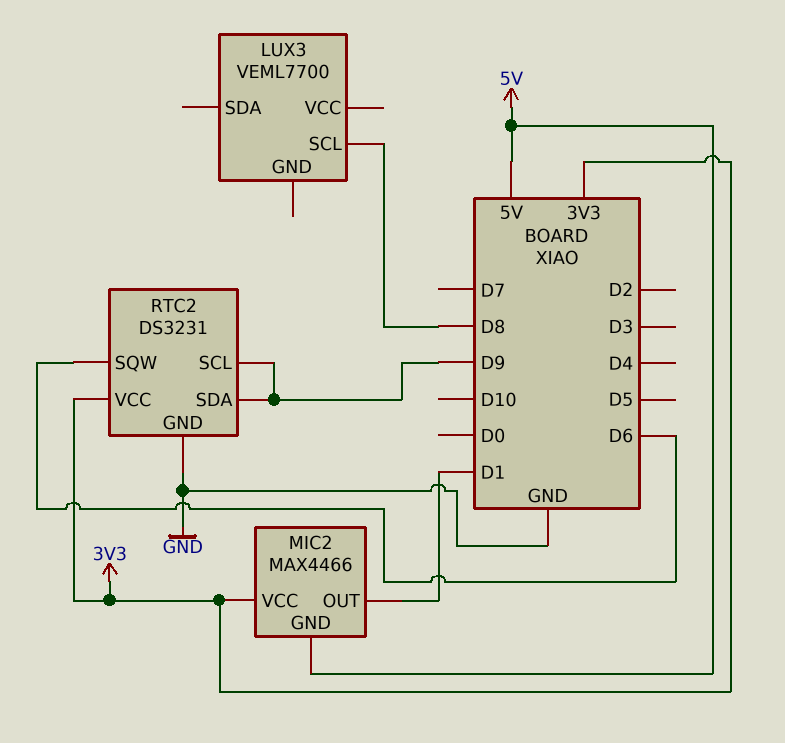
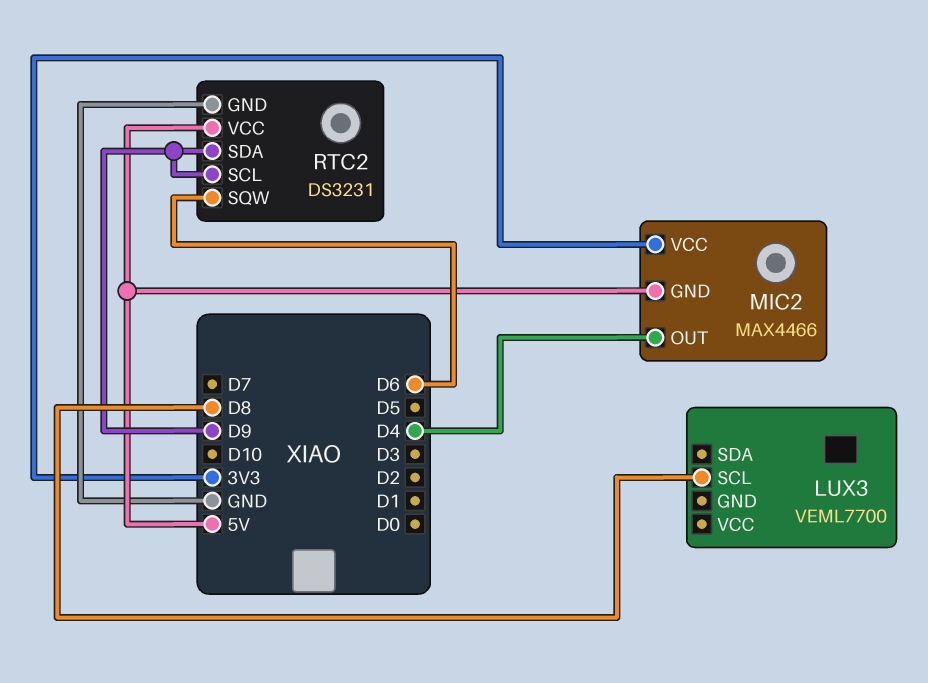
MIC2 pin OUT: D1 -> D4
RTC2 pin VCC: 3V3 -> 5V

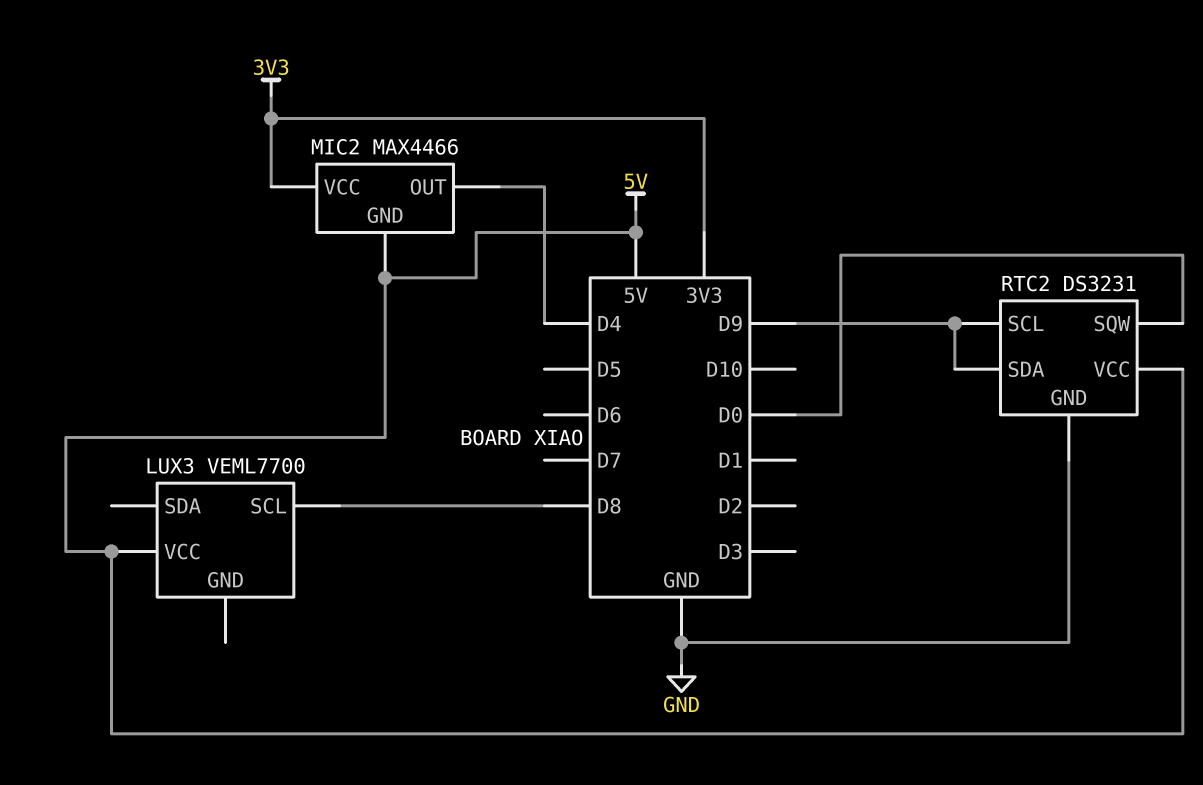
LUX3 pin VCC: none -> 5V
RTC2 pin SQW: D6 -> D0

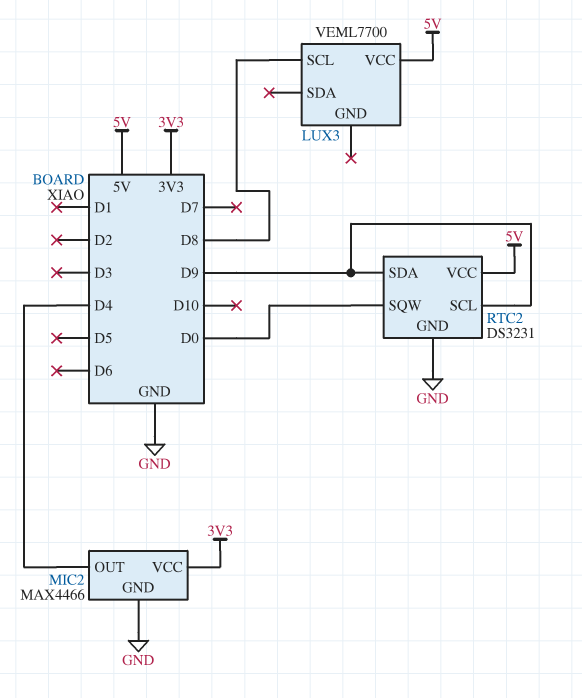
MIC2 pin GND: 5V -> GND

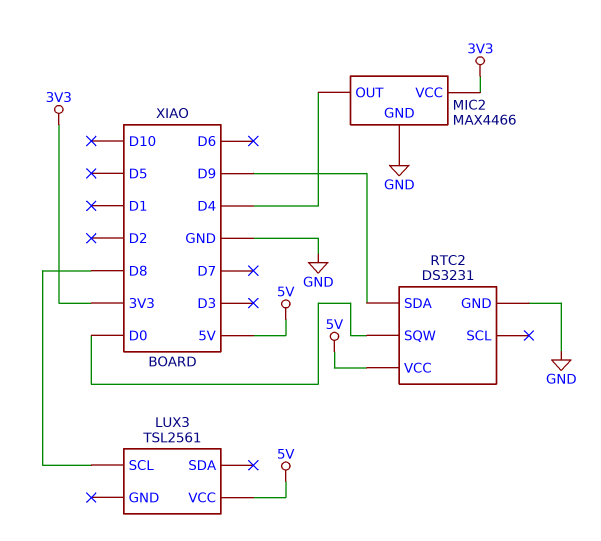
LUX3: VEML7700 -> TSL2561
RTC2 pin SCL: D9 -> none

